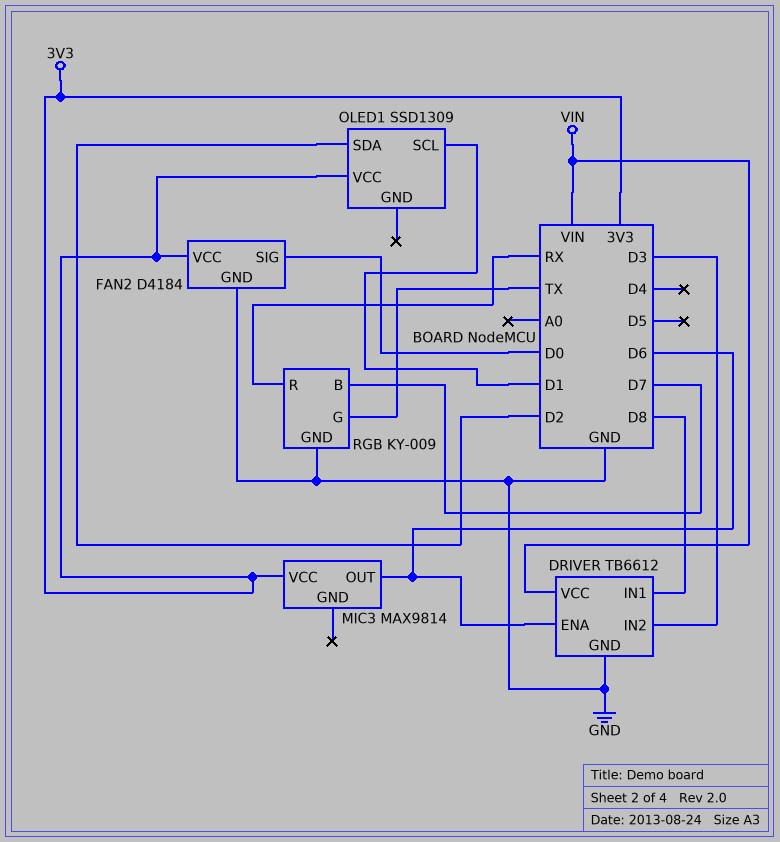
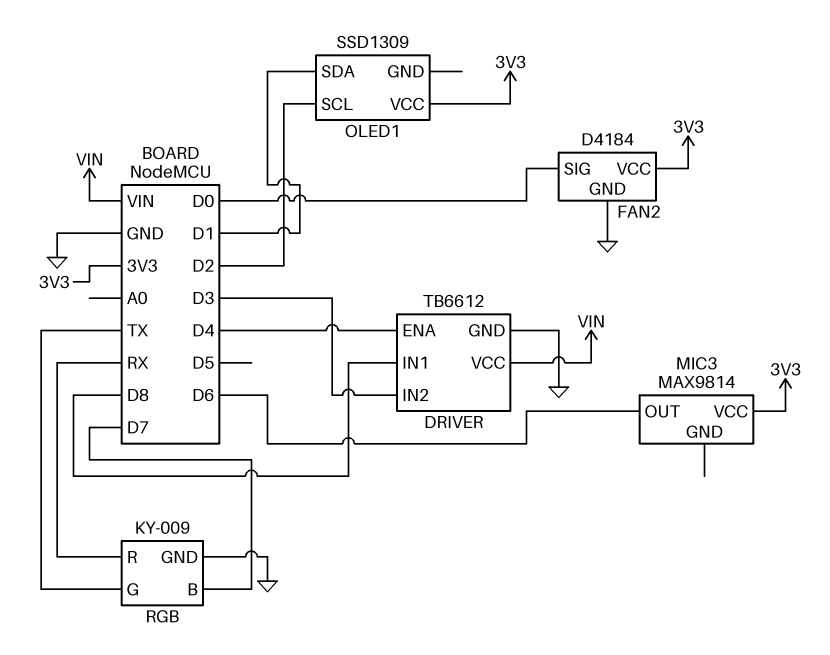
DRIVER pin ENA: D6 -> D4
OLED1 pin SCL: D1 -> D2
OLED1 pin SDA: D2 -> D1

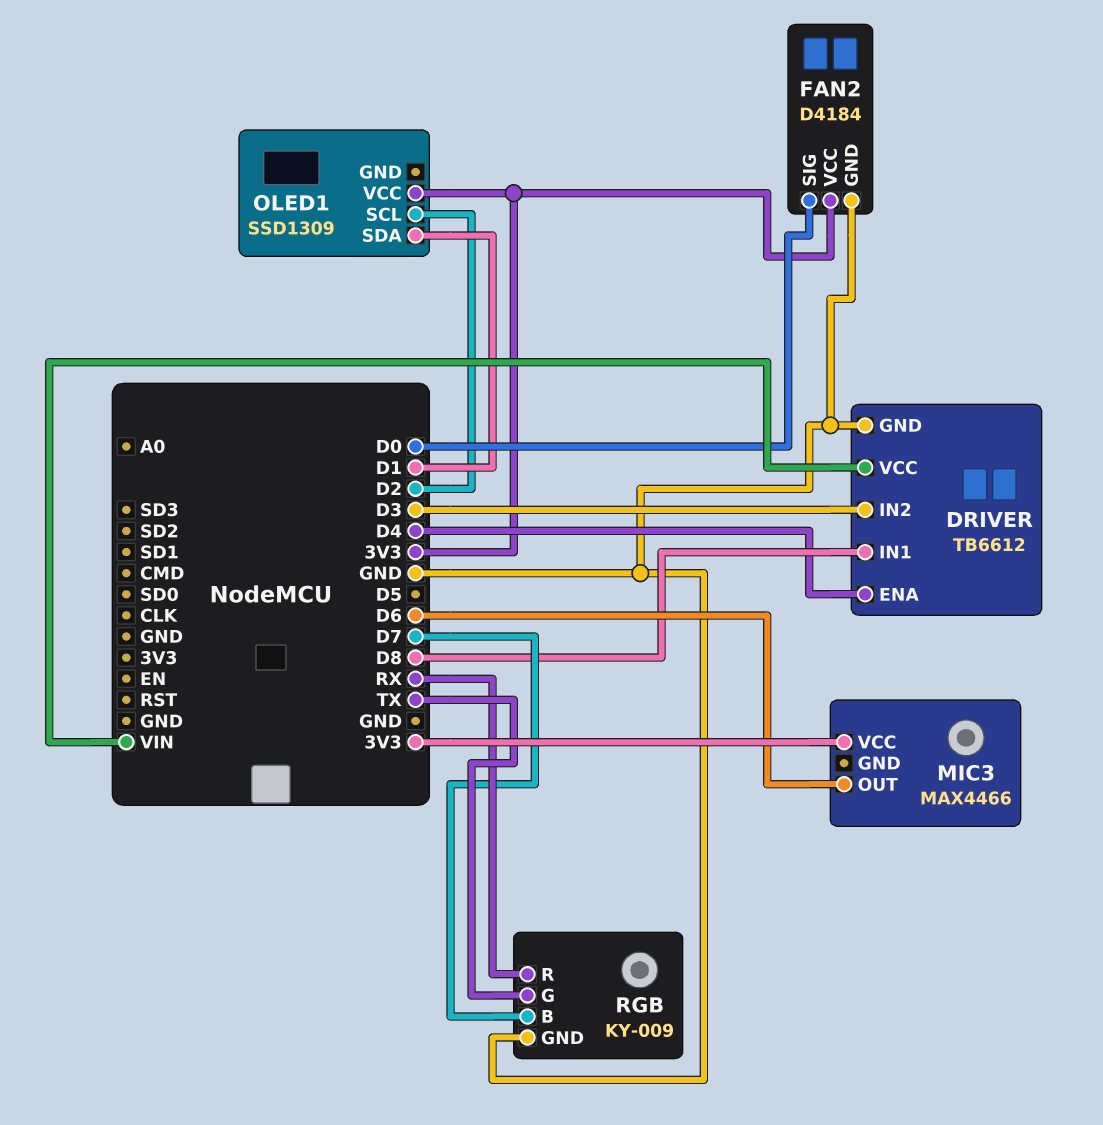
MIC3: MAX9814 -> MAX4466

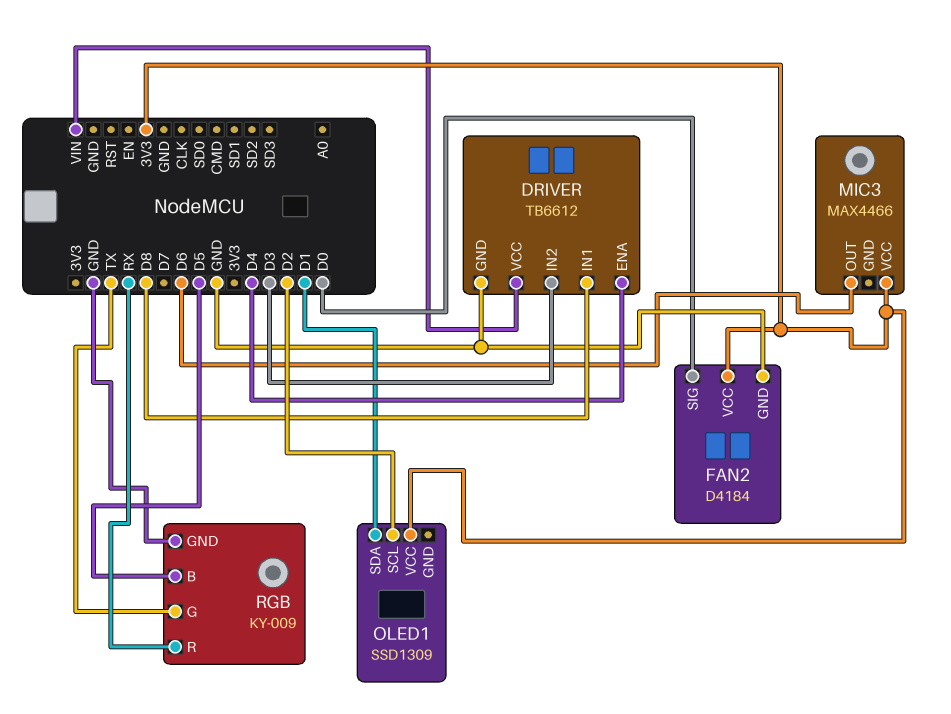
RGB pin B: D7 -> D5

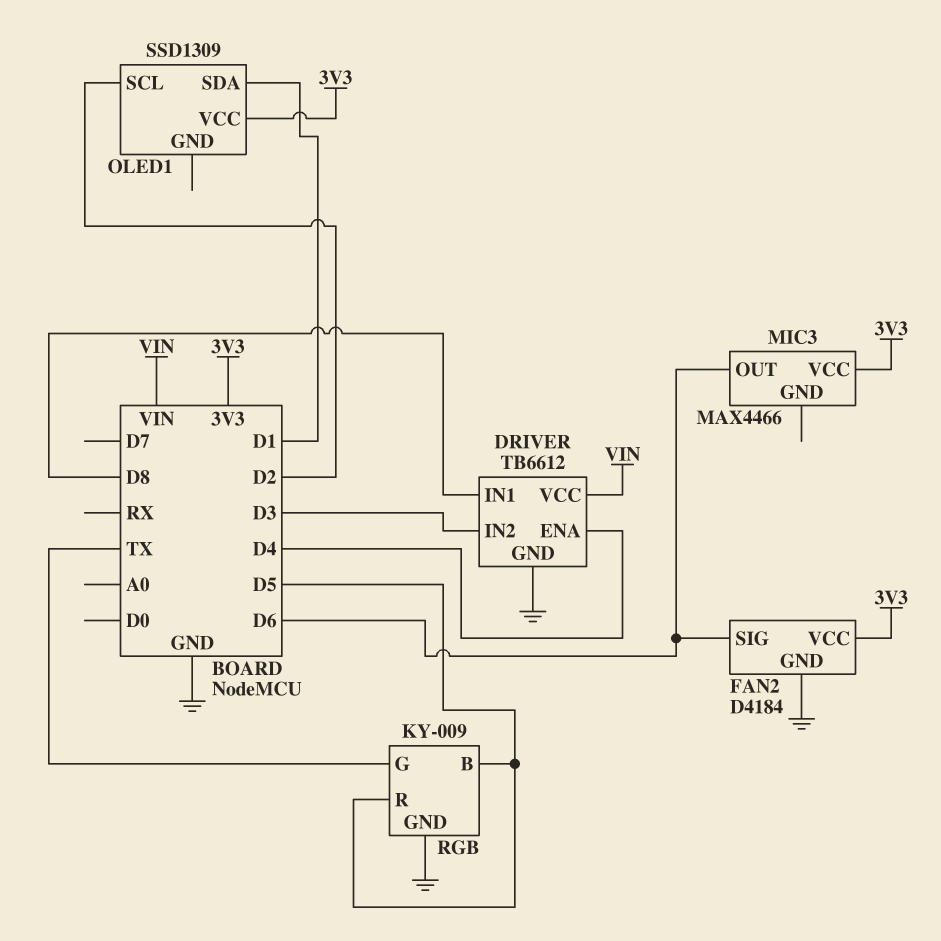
FAN2 pin SIG: D0 -> D6
RGB pin R: RX -> D5

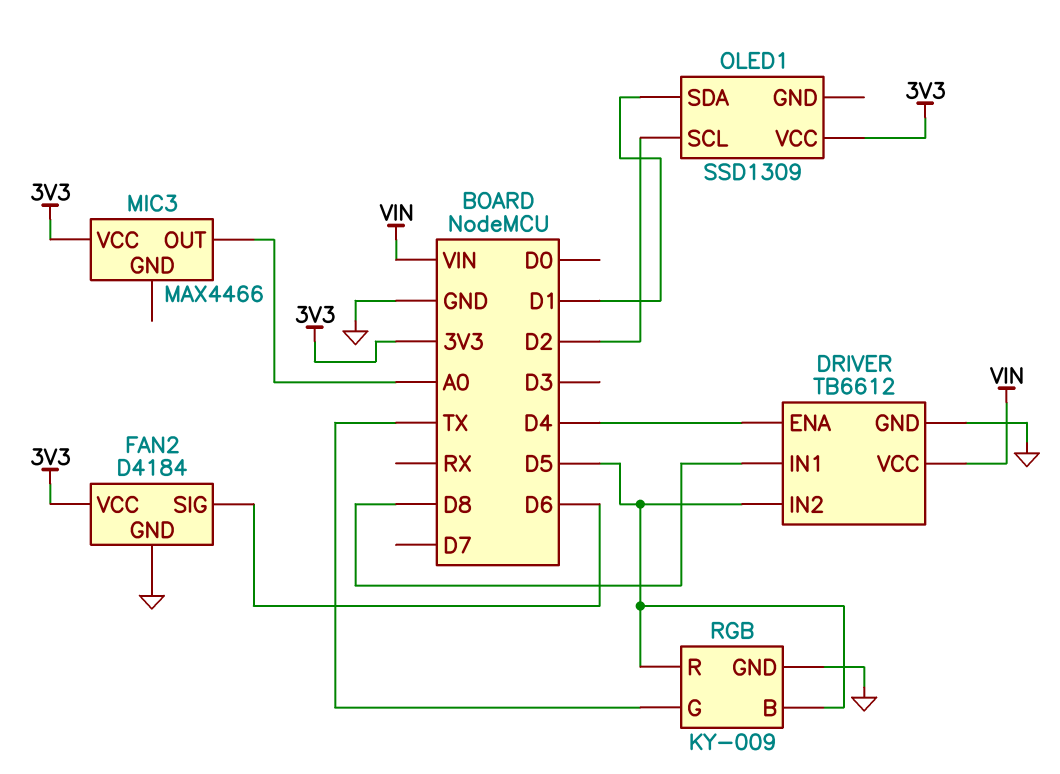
DRIVER pin IN2: D3 -> D5
MIC3 pin OUT: D6 -> A0

